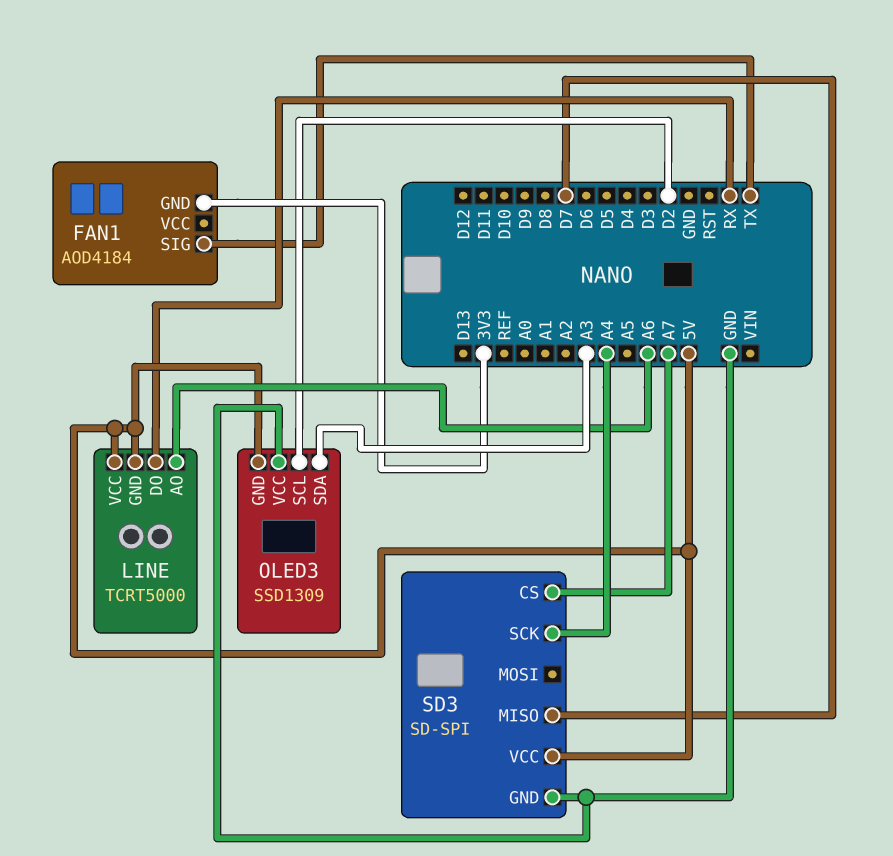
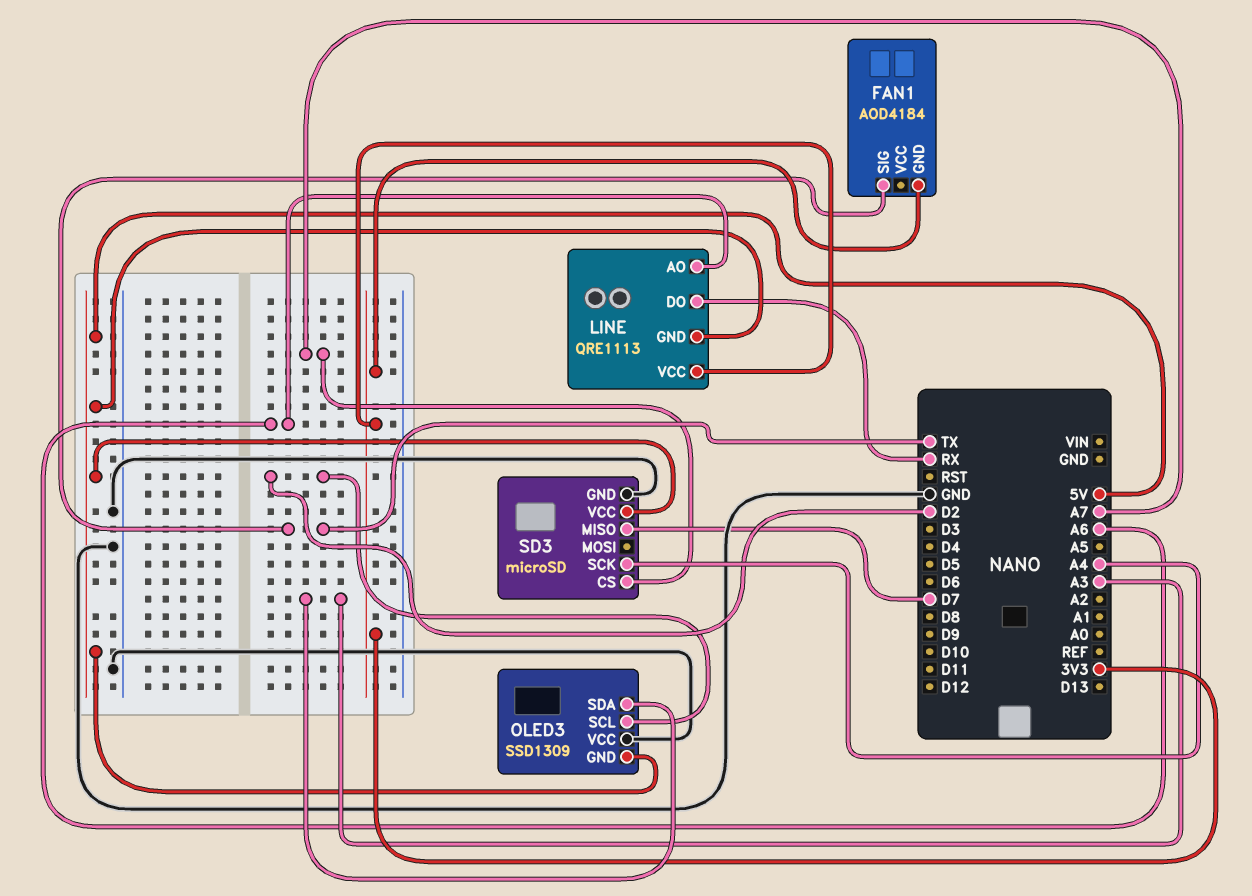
LINE: TCRT5000 -> QRE1113
LINE pin VCC: 5V -> 3V3
SD3: SD-SPI -> microSD

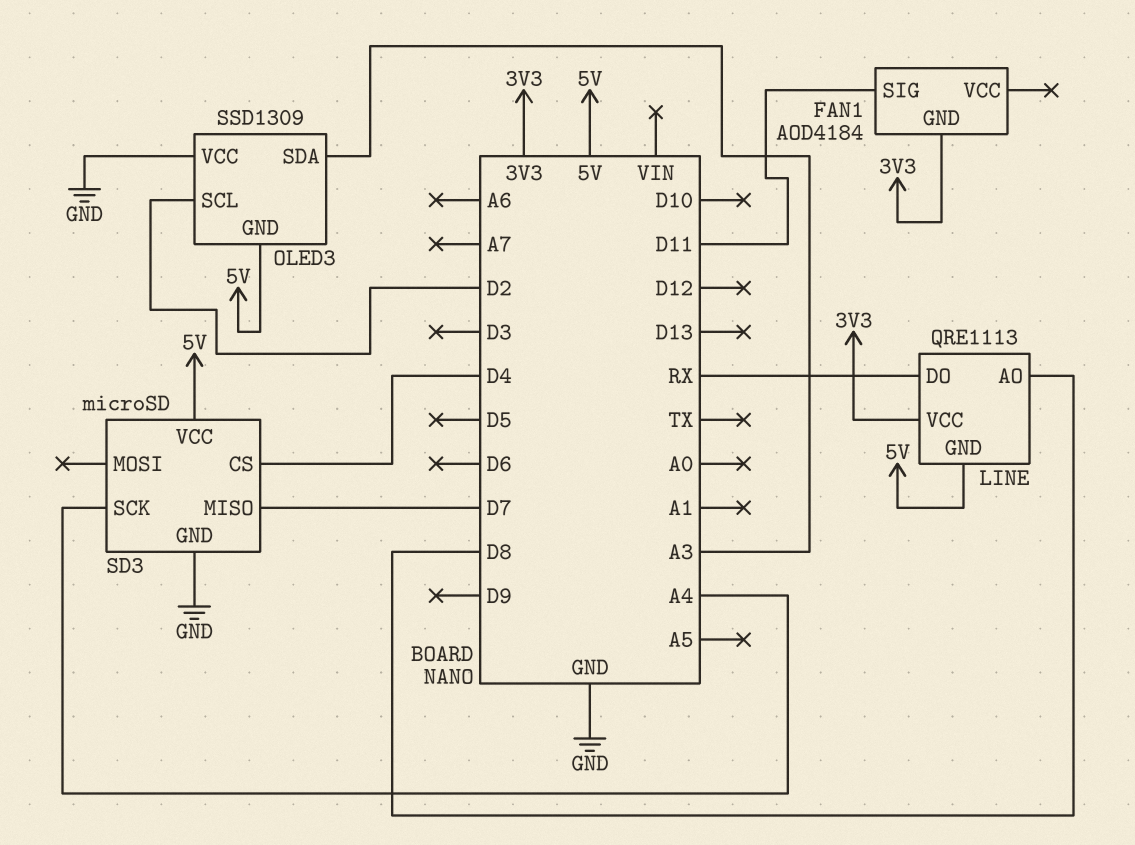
FAN1 pin SIG: TX -> D11
LINE pin AO: A6 -> D8
SD3 pin CS: A7 -> D4

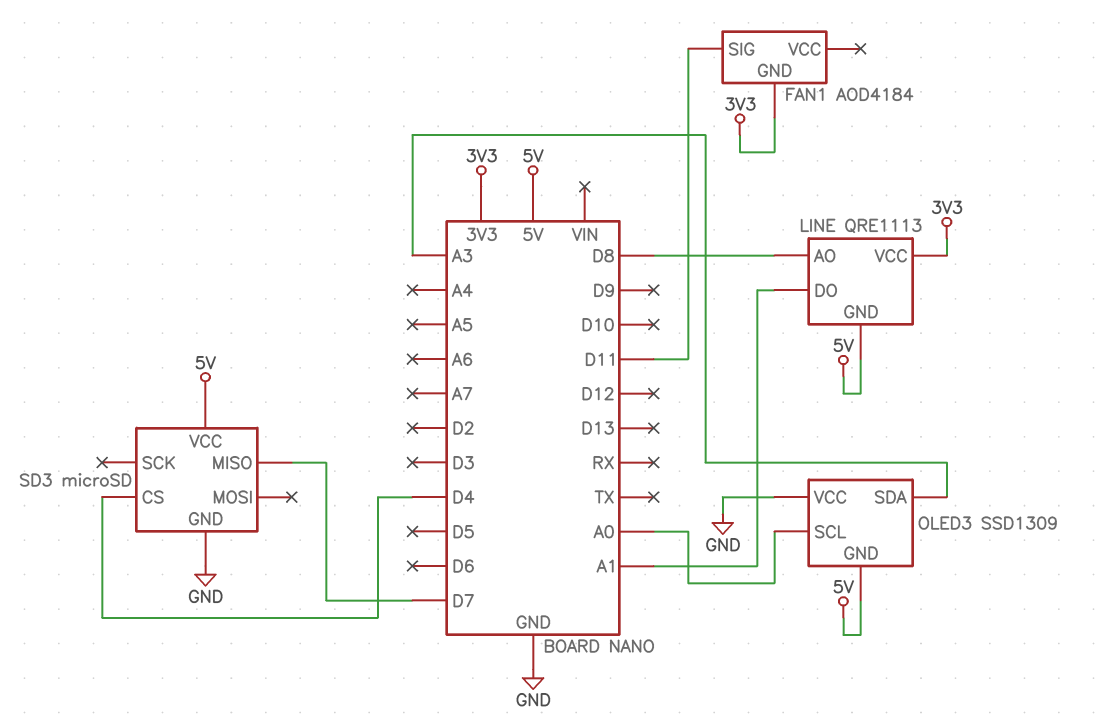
LINE pin DO: RX -> A1
OLED3 pin SCL: D2 -> A0
SD3 pin SCK: A4 -> none

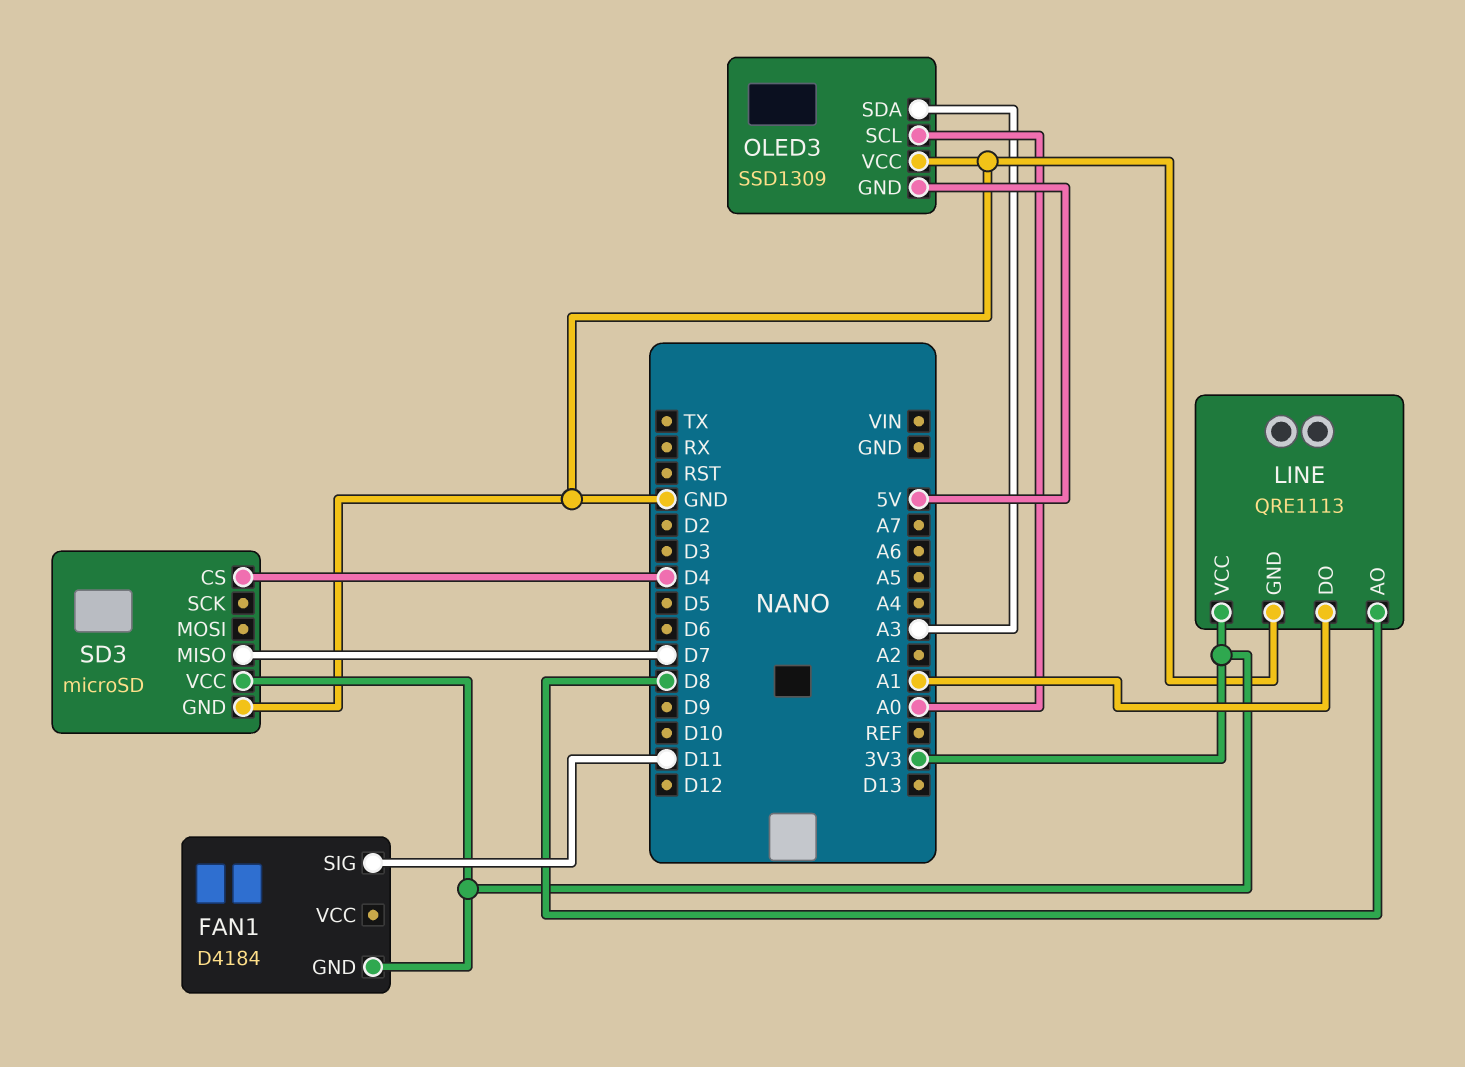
FAN1: AOD4184 -> D4184
LINE pin GND: 5V -> GND
SD3 pin VCC: 5V -> 3V3

